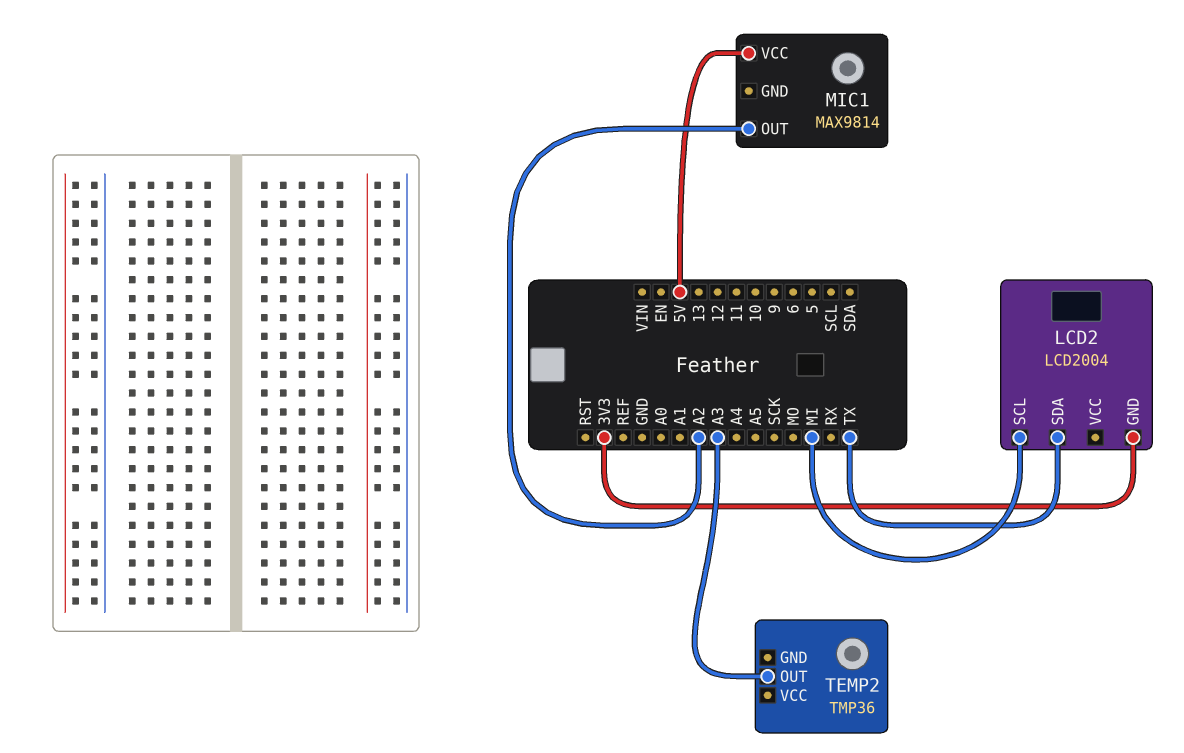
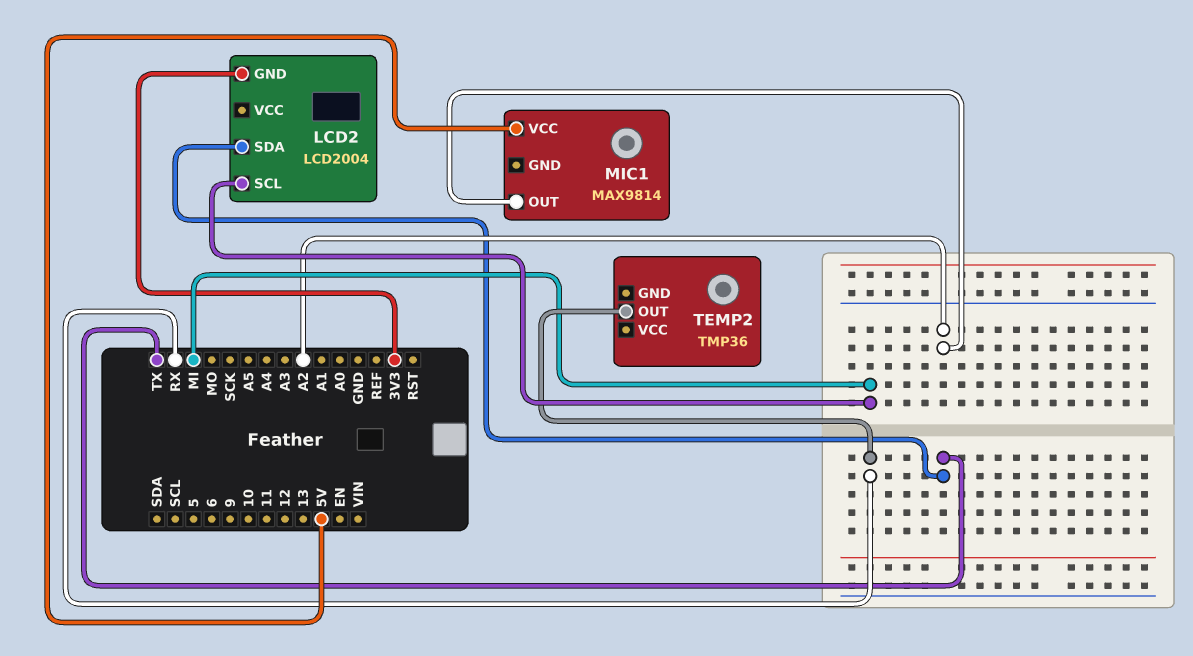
TEMP2 pin OUT: A3 -> RX

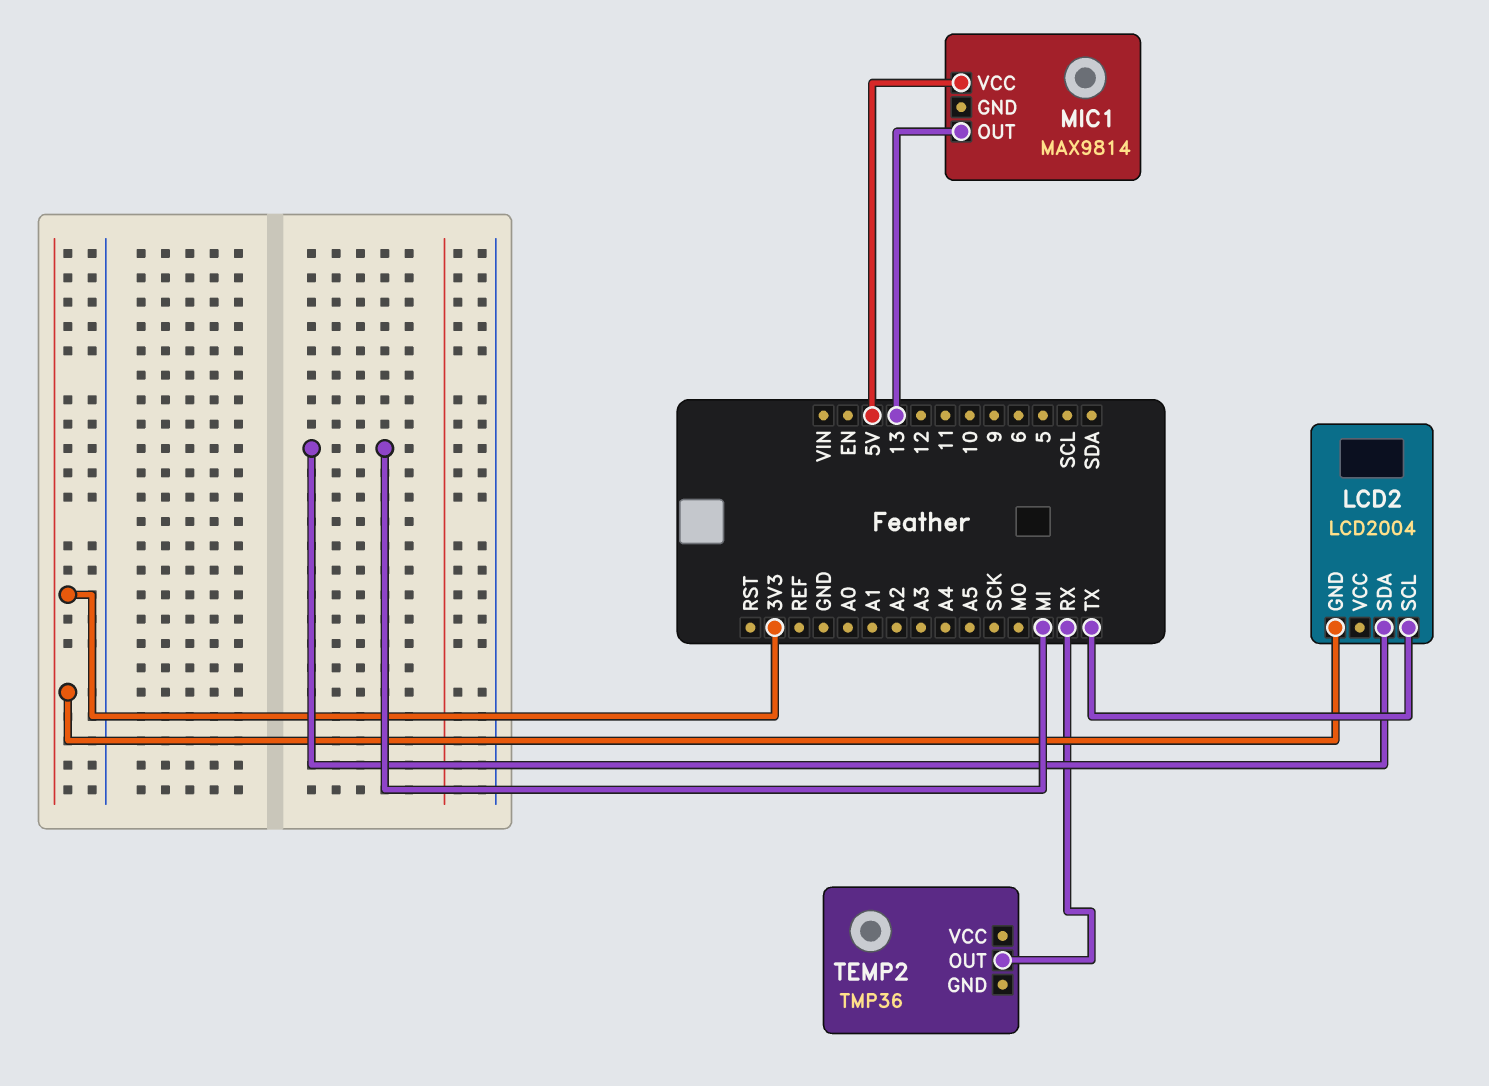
LCD2 pin SCL: MI -> TX
LCD2 pin SDA: TX -> MI
MIC1 pin OUT: A2 -> 13

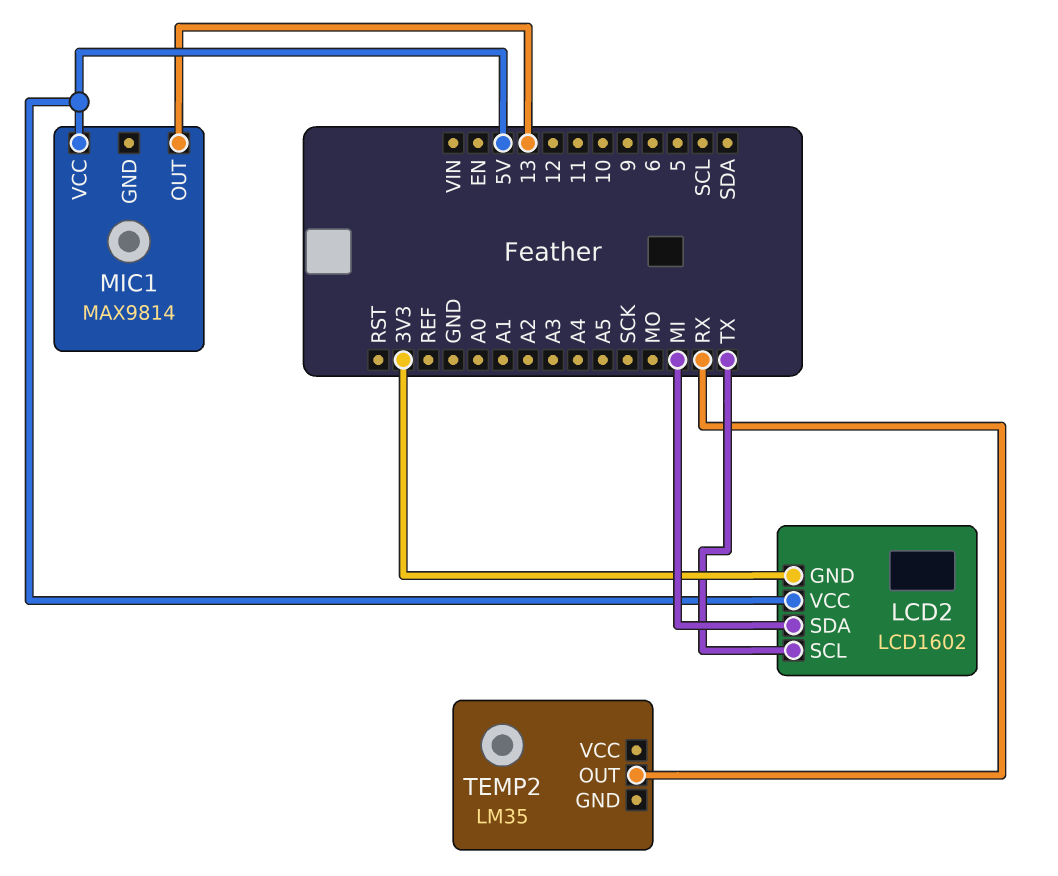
LCD2: LCD2004 -> LCD1602
LCD2 pin VCC: none -> 5V
TEMP2: TMP36 -> LM35

